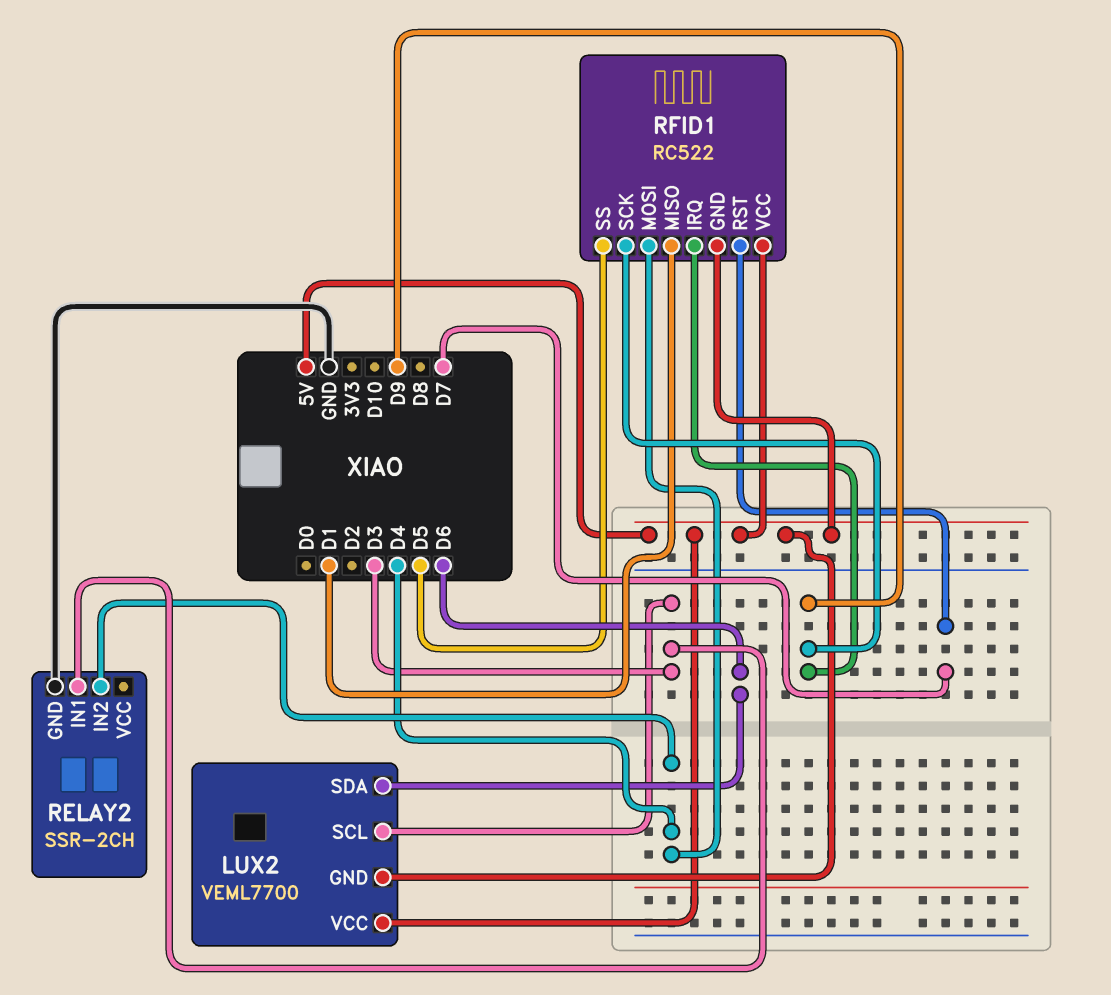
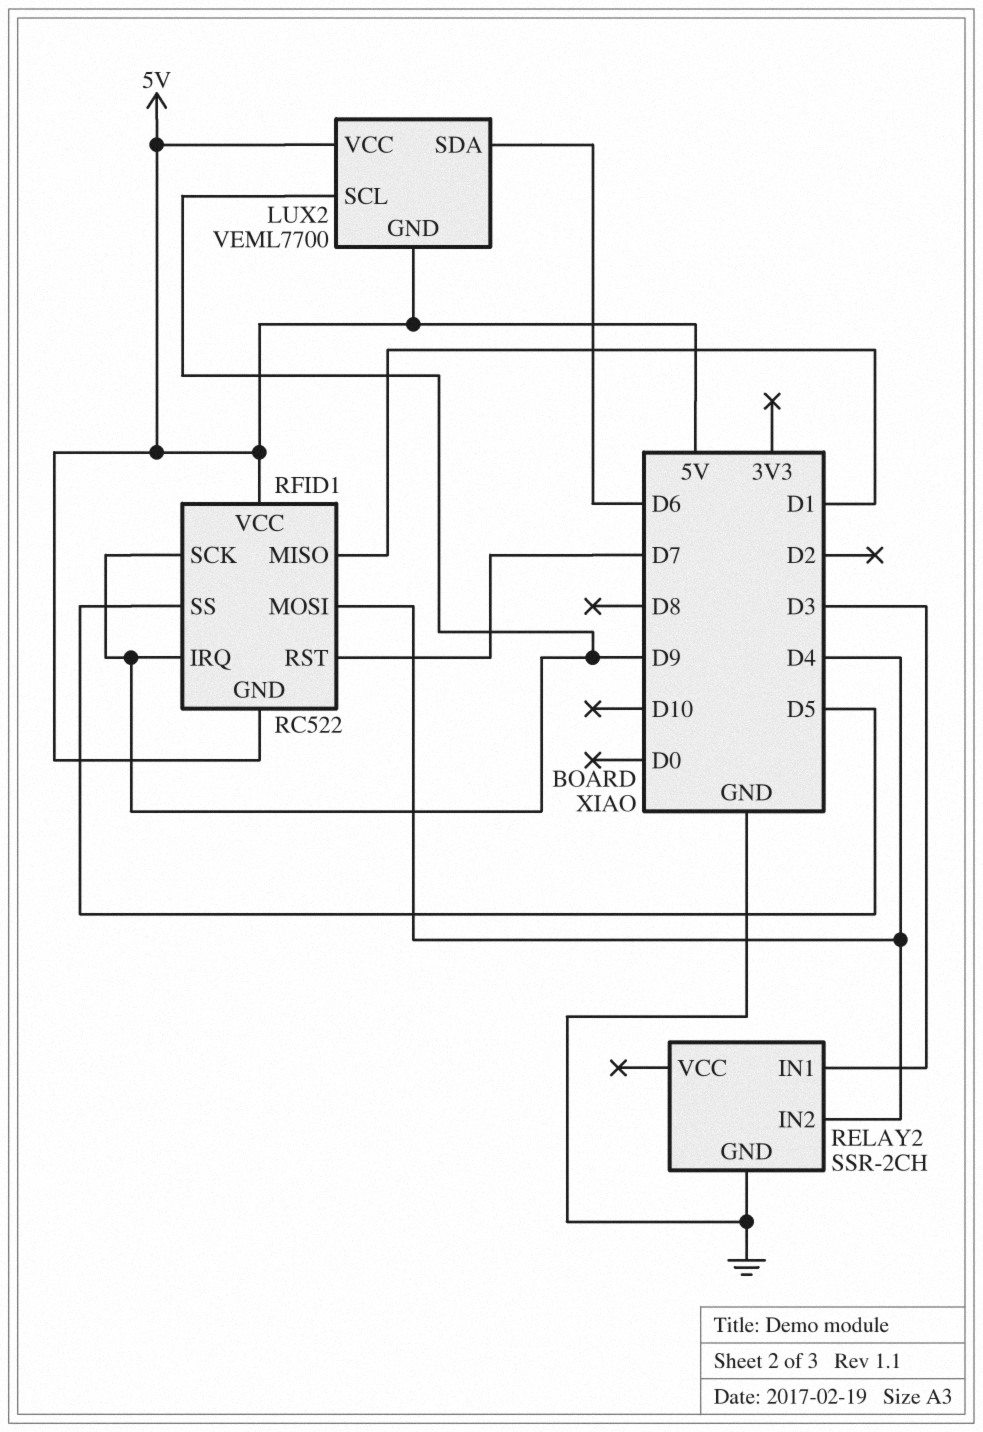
LUX2 pin SCL: D3 -> D9

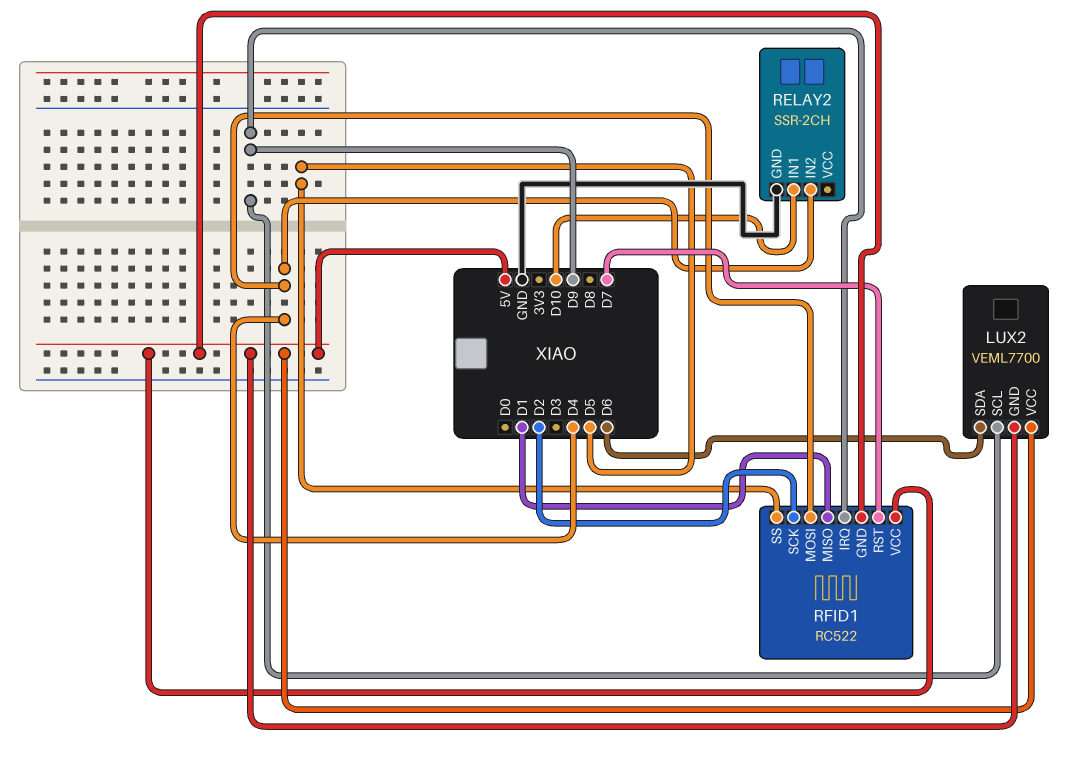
RELAY2 pin IN1: D3 -> D10
RFID1 pin SCK: D9 -> D2

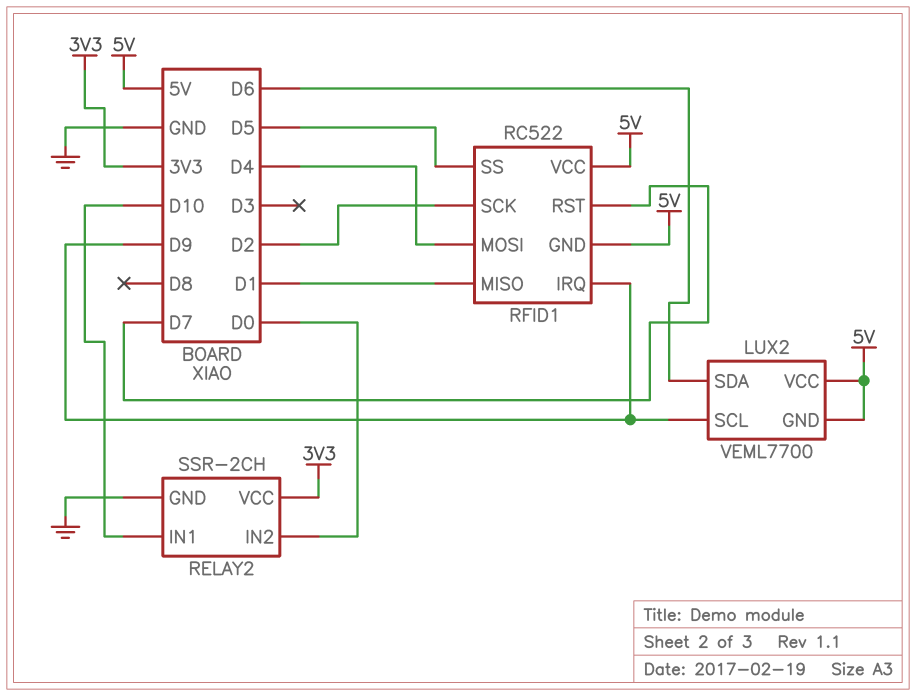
RELAY2 pin IN2: D4 -> D0
RELAY2 pin VCC: none -> 3V3

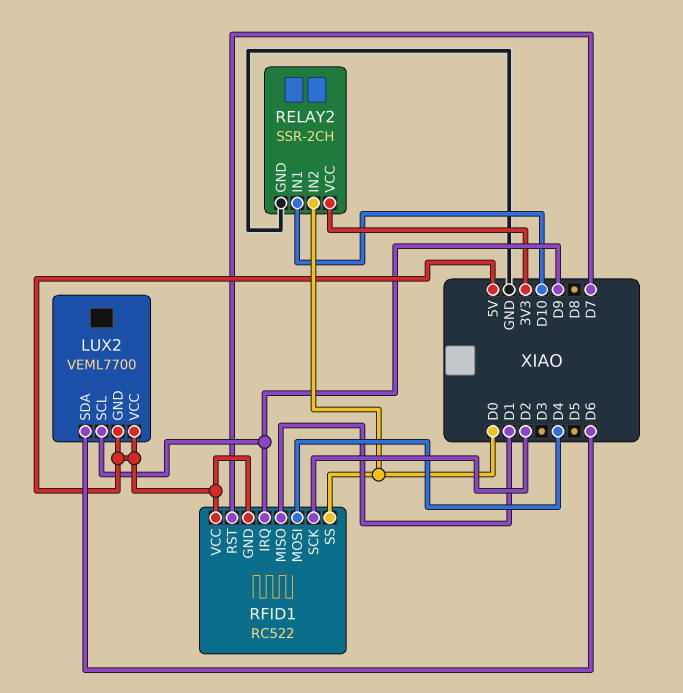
RFID1 pin SS: D5 -> D0

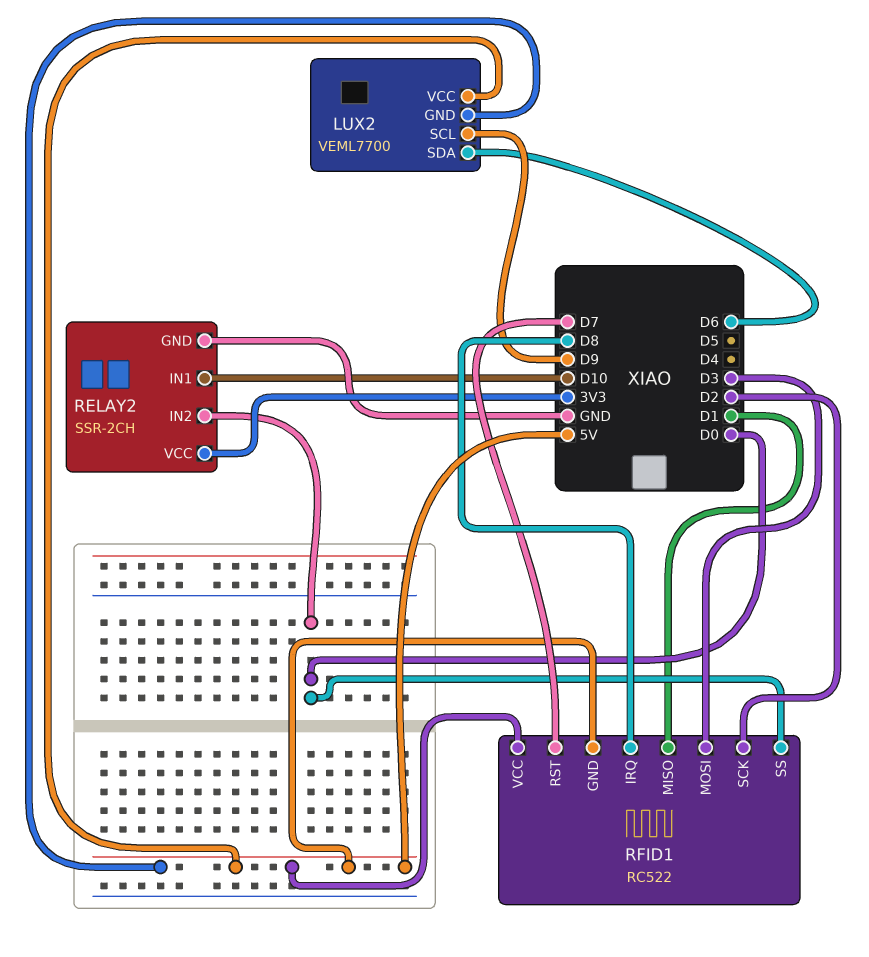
RFID1 pin IRQ: D9 -> D8
RFID1 pin MOSI: D4 -> D3

